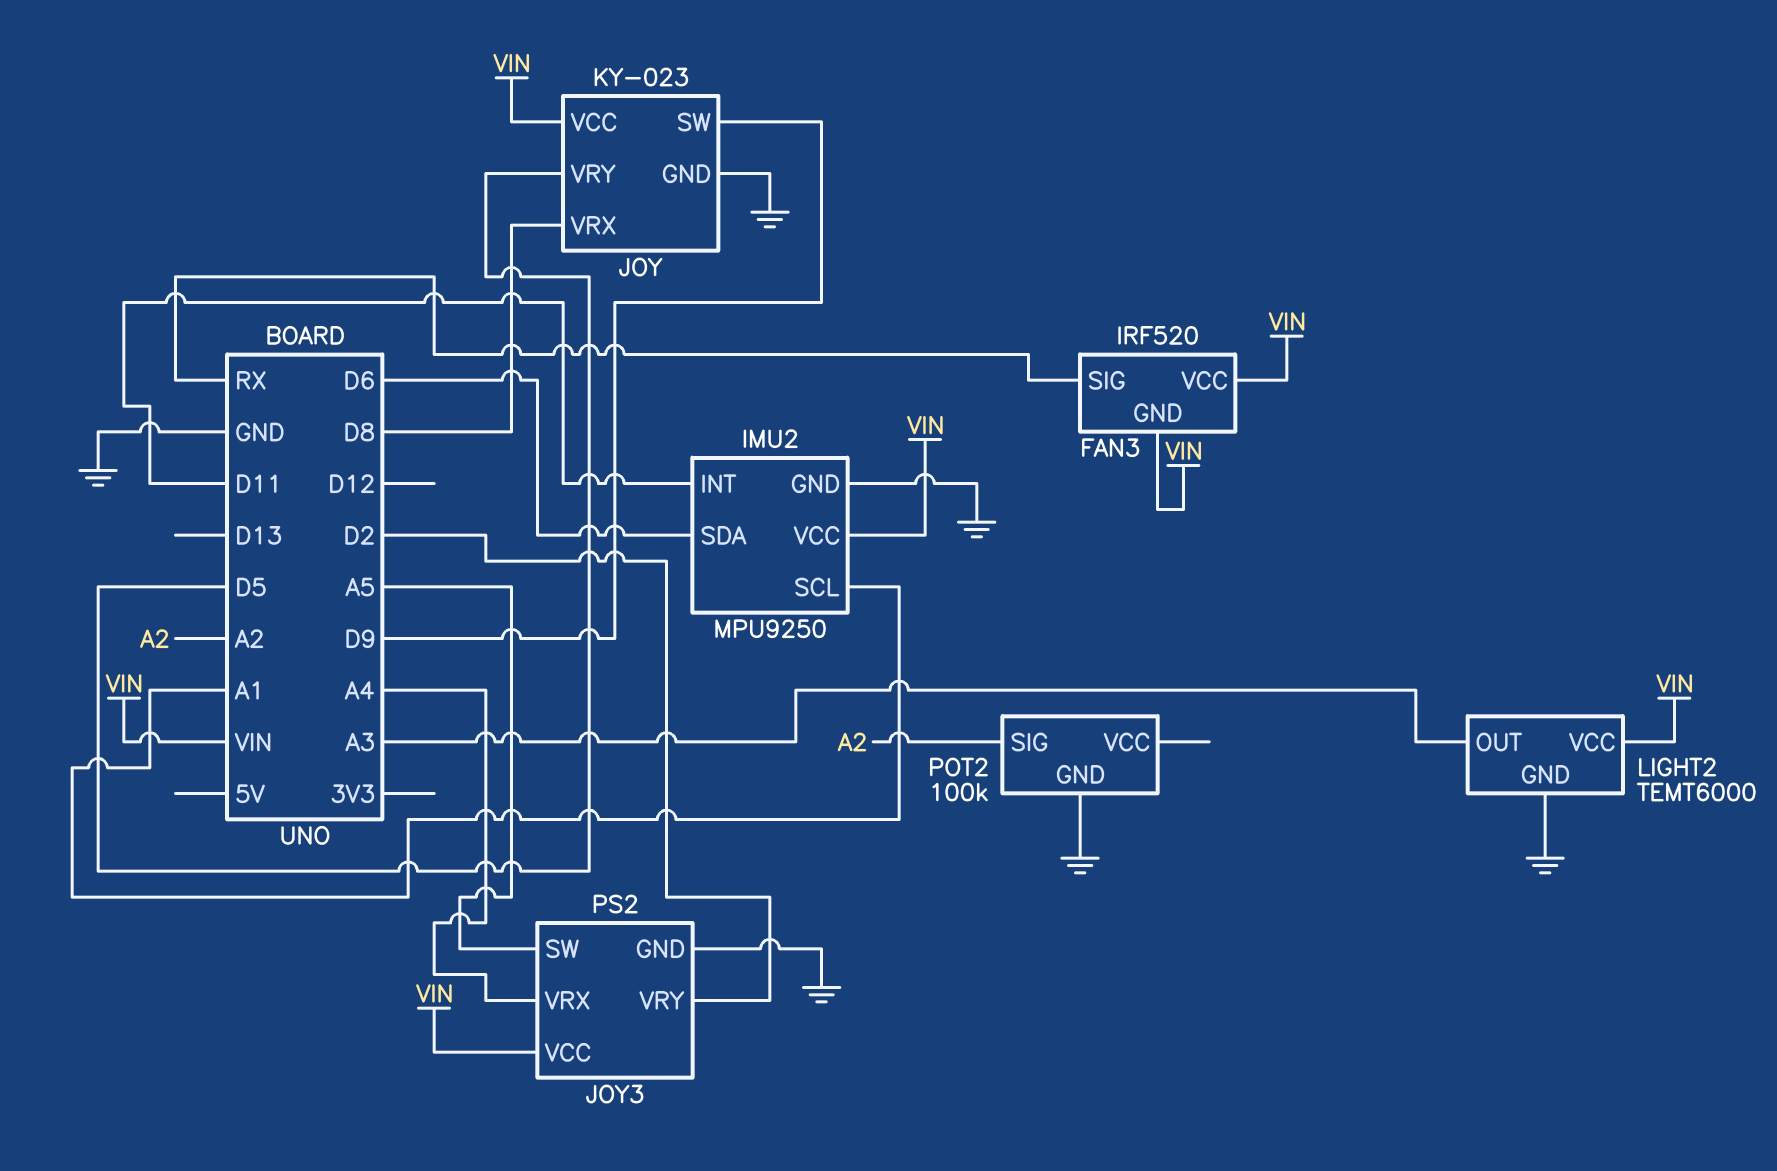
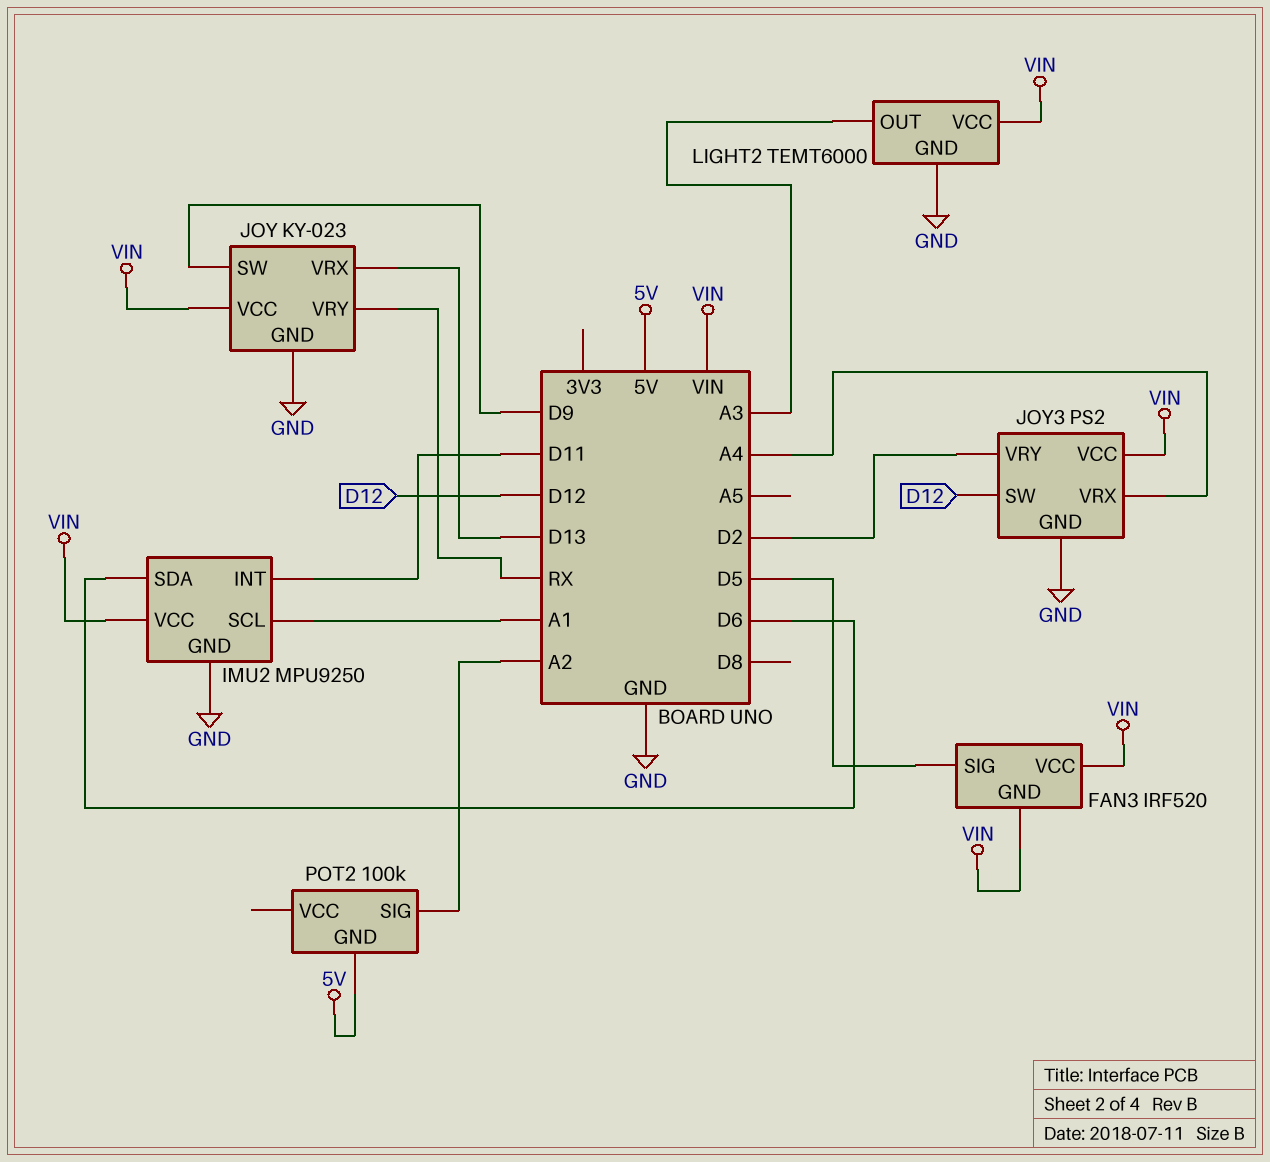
FAN3 pin SIG: RX -> D5
JOY pin VRX: D8 -> D13
JOY pin VRY: D5 -> RX
JOY3 pin SW: A5 -> D12
POT2 pin GND: GND -> 5V

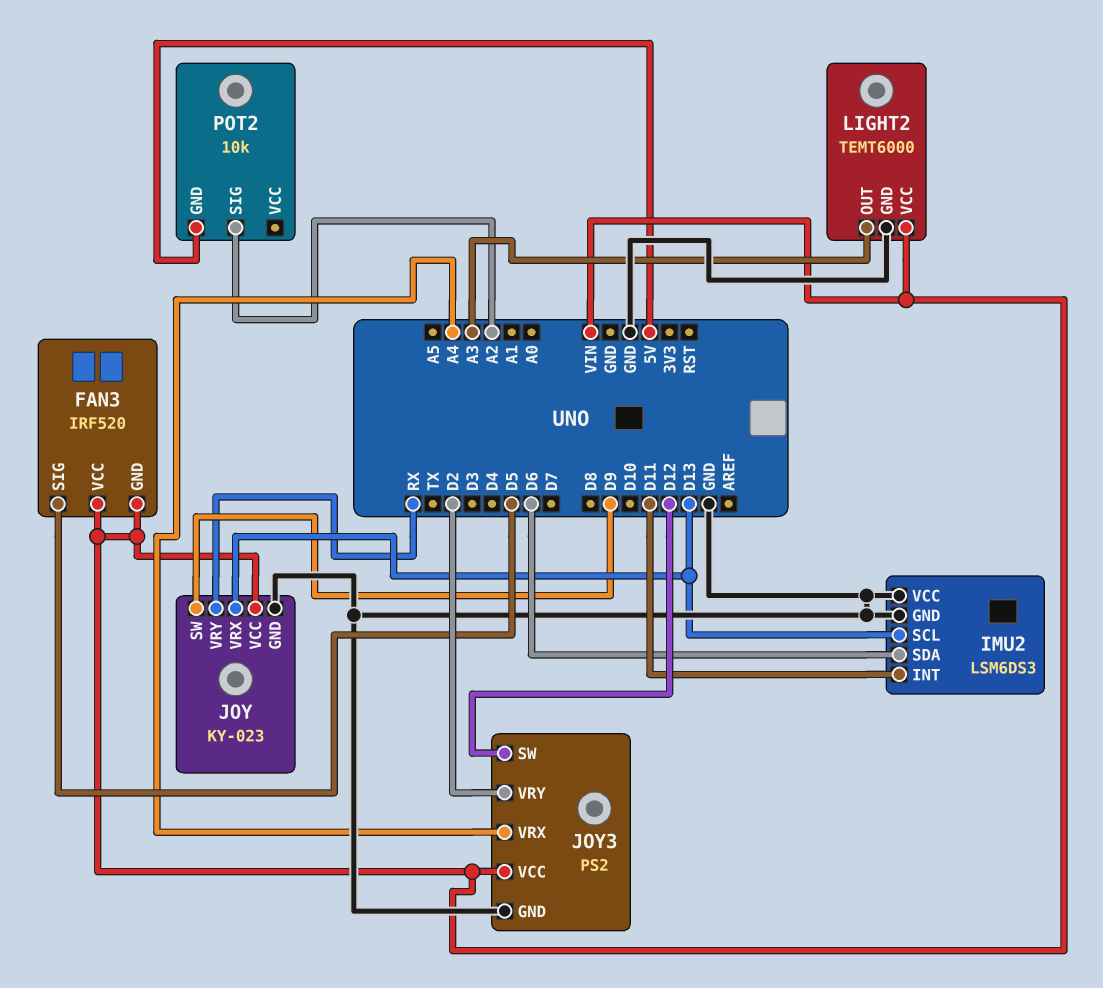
IMU2: MPU9250 -> LSM6DS3
IMU2 pin SCL: A1 -> D13
IMU2 pin VCC: VIN -> GND
POT2: 100k -> 10k

